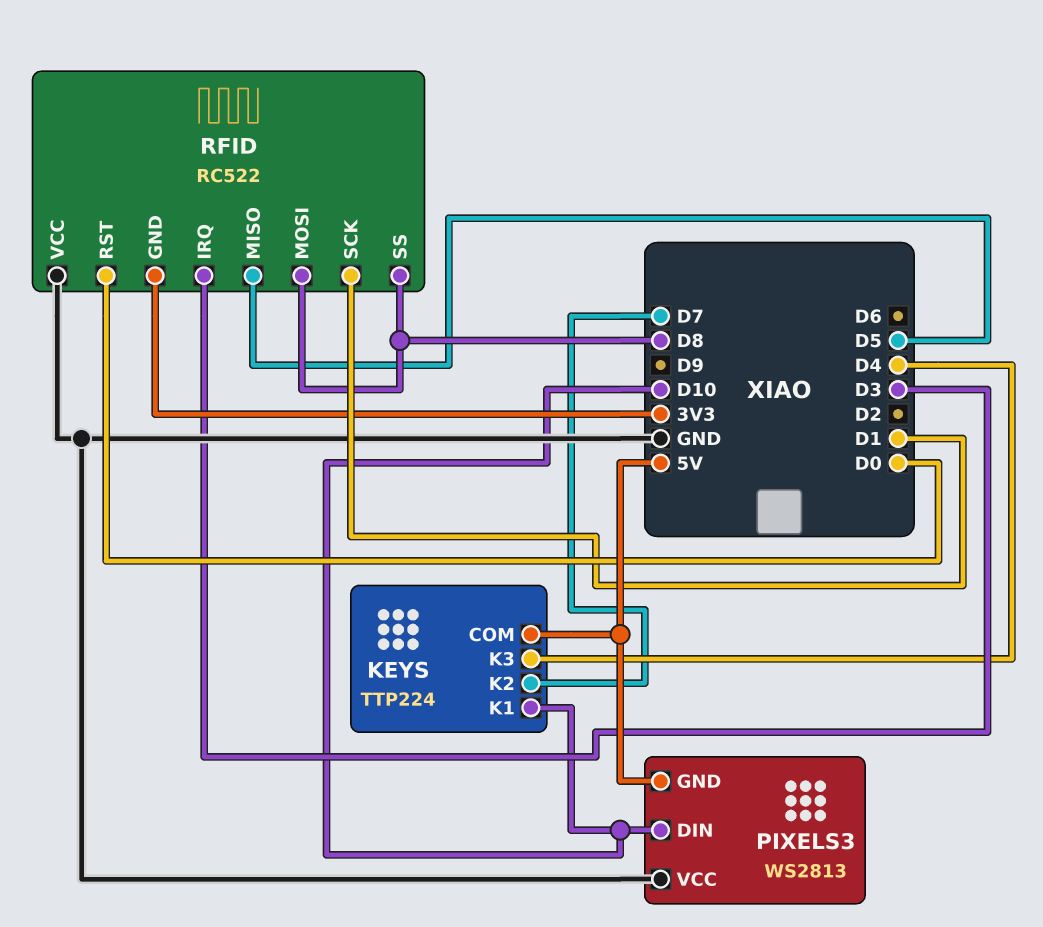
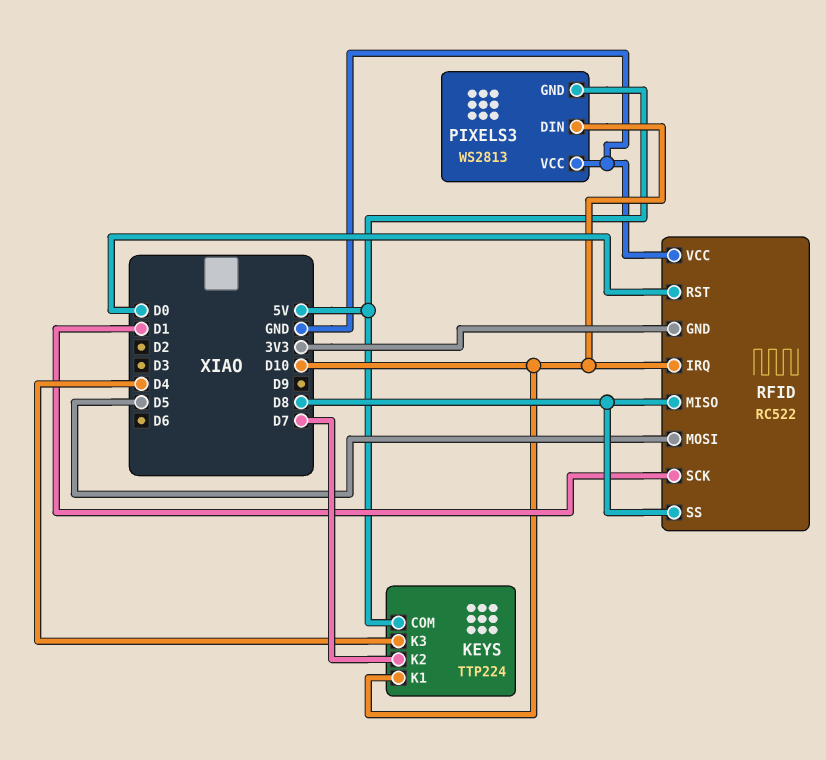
RFID pin IRQ: D3 -> D10
RFID pin MISO: D5 -> D8
RFID pin MOSI: D8 -> D5

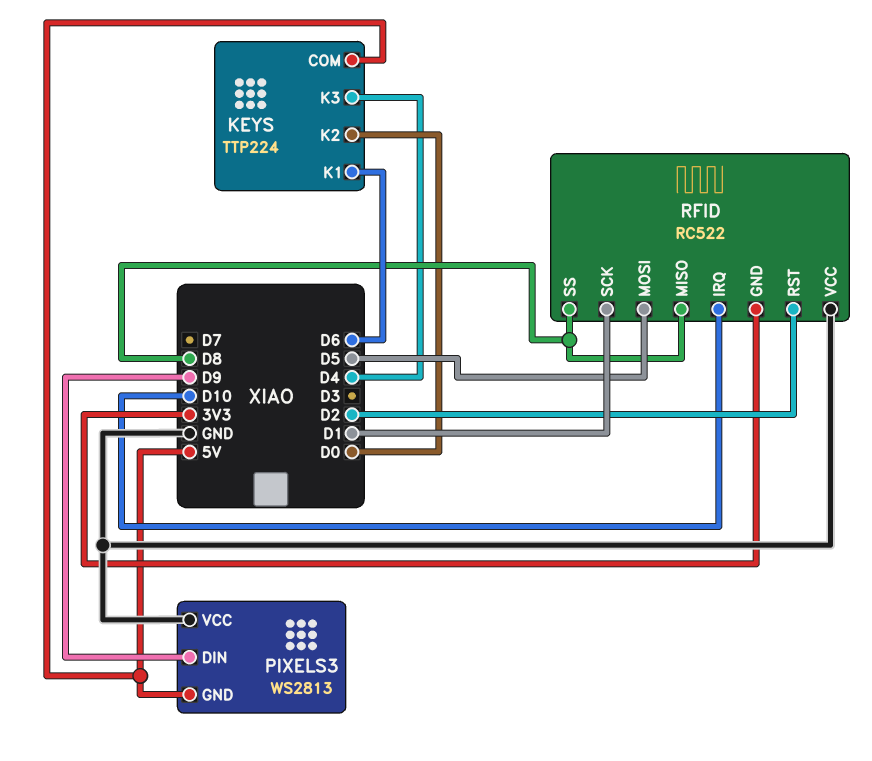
KEYS pin K1: D10 -> D6
KEYS pin K2: D7 -> D0
PIXELS3 pin DIN: D10 -> D9
RFID pin RST: D0 -> D2

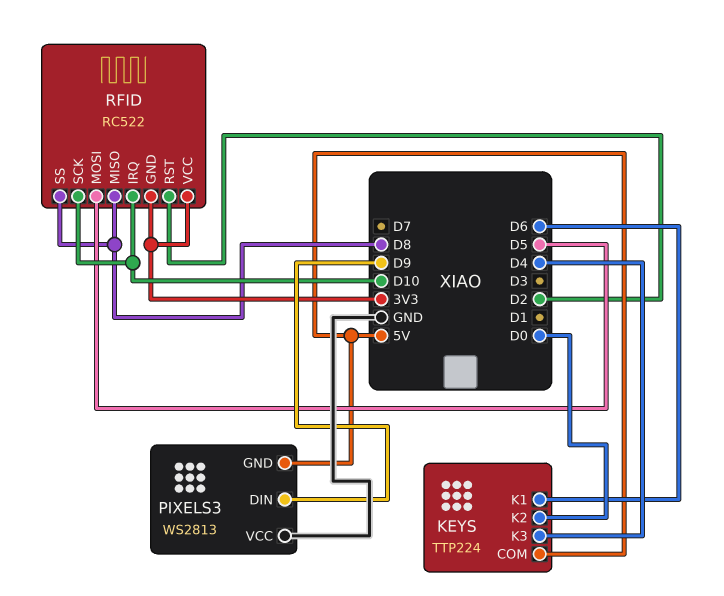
RFID pin SCK: D1 -> D10
RFID pin VCC: GND -> 3V3

